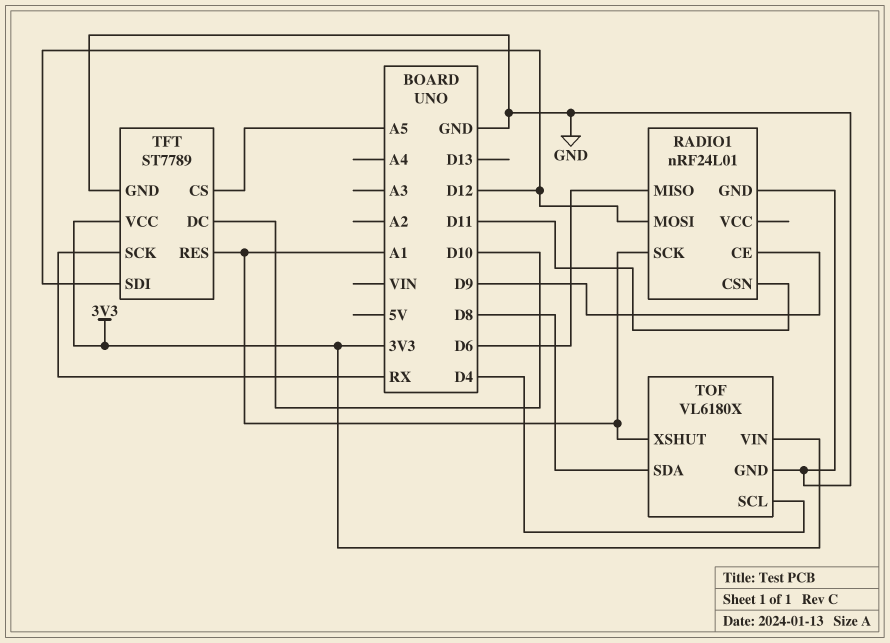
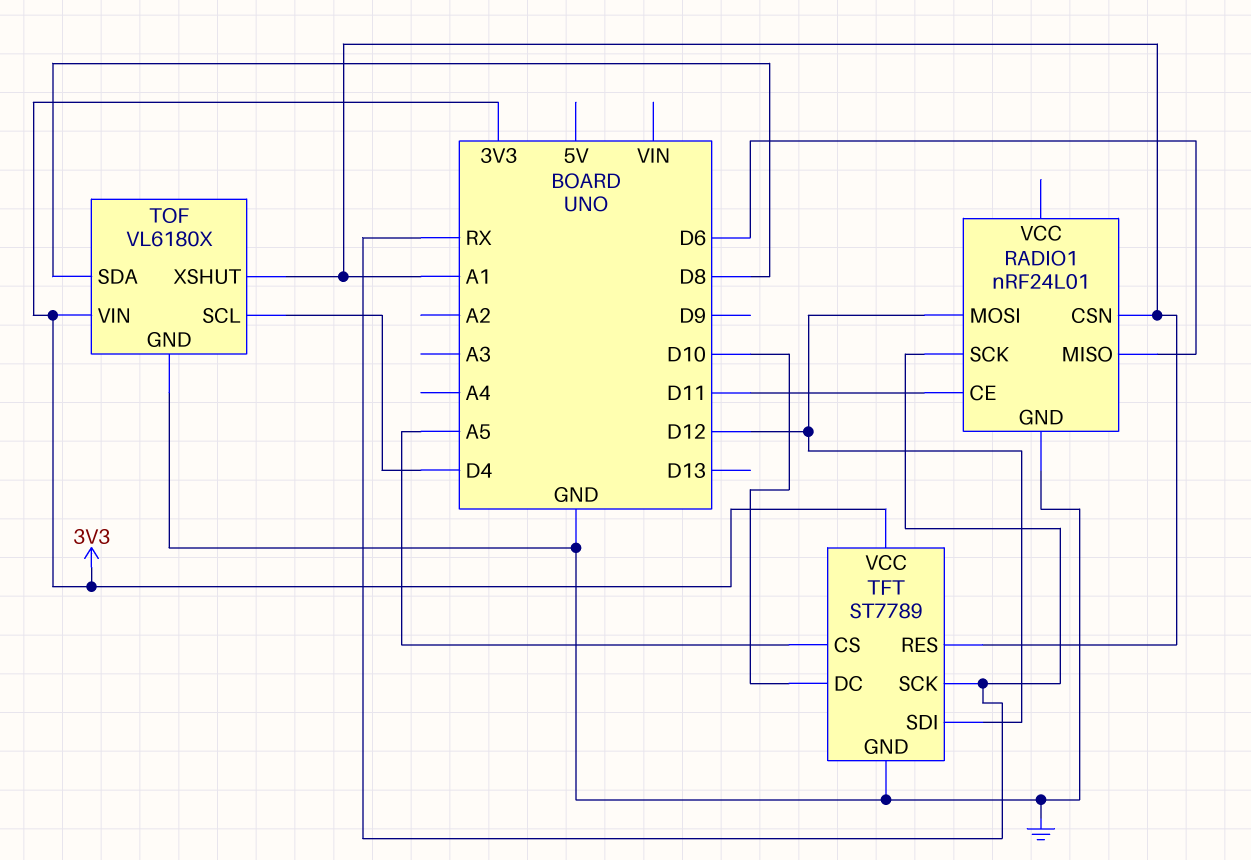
RADIO1 pin CE: D9 -> D11
RADIO1 pin CSN: D11 -> A1
RADIO1 pin SCK: A1 -> RX

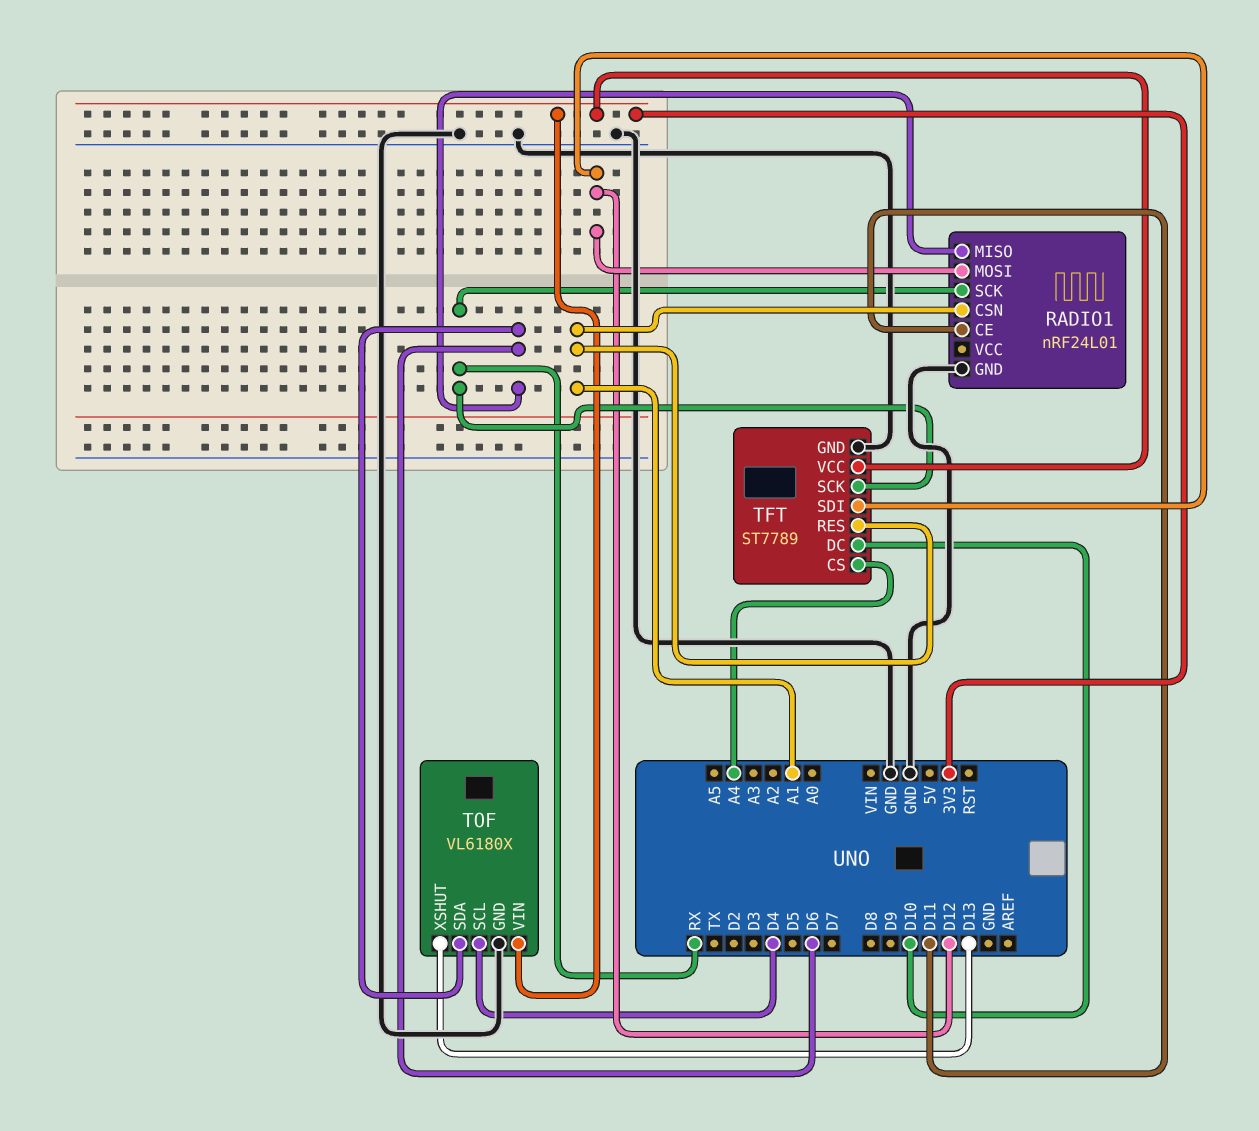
TFT pin CS: A5 -> A4
TOF pin SDA: D8 -> D6
TOF pin XSHUT: A1 -> D13

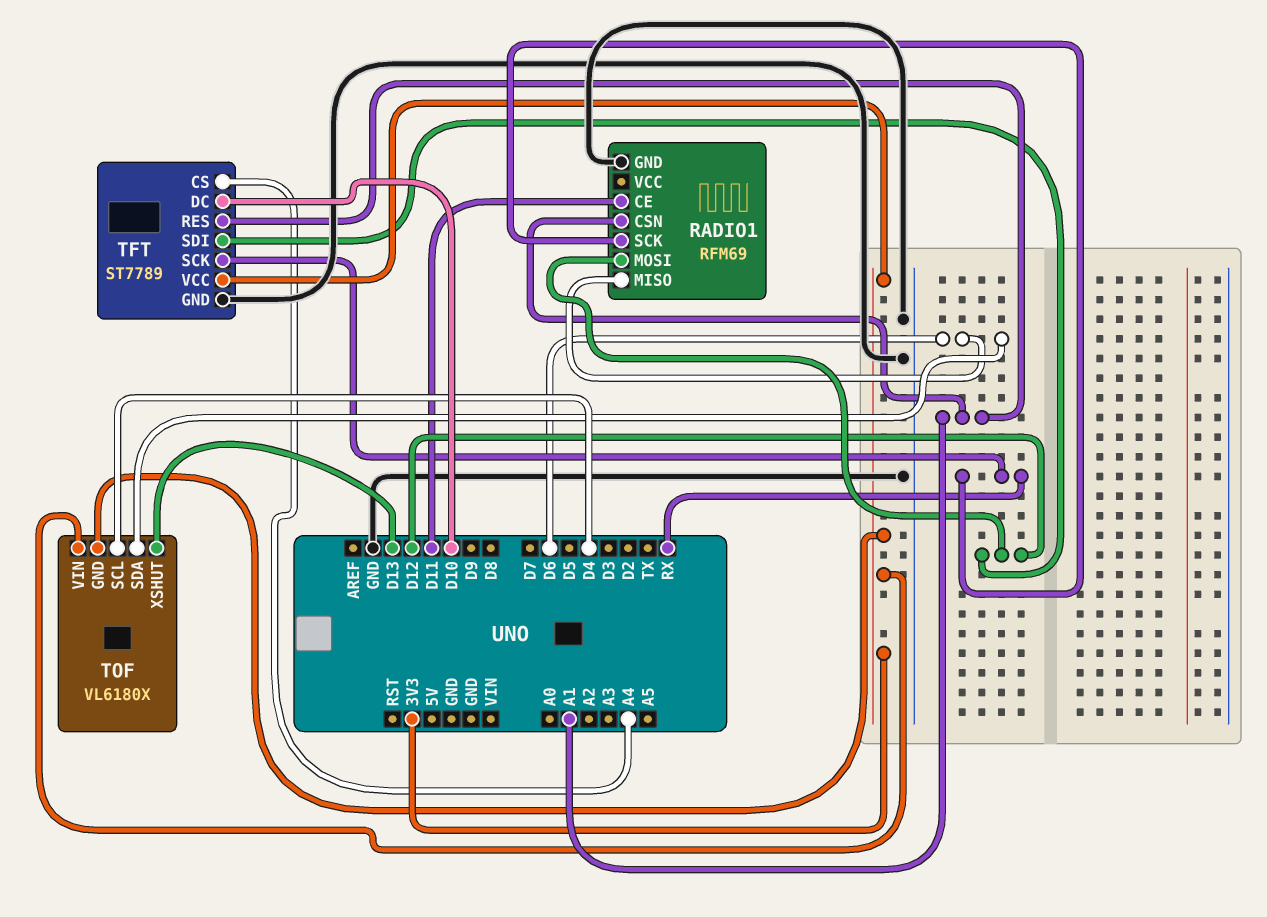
RADIO1: nRF24L01 -> RFM69
TOF pin GND: GND -> 3V3

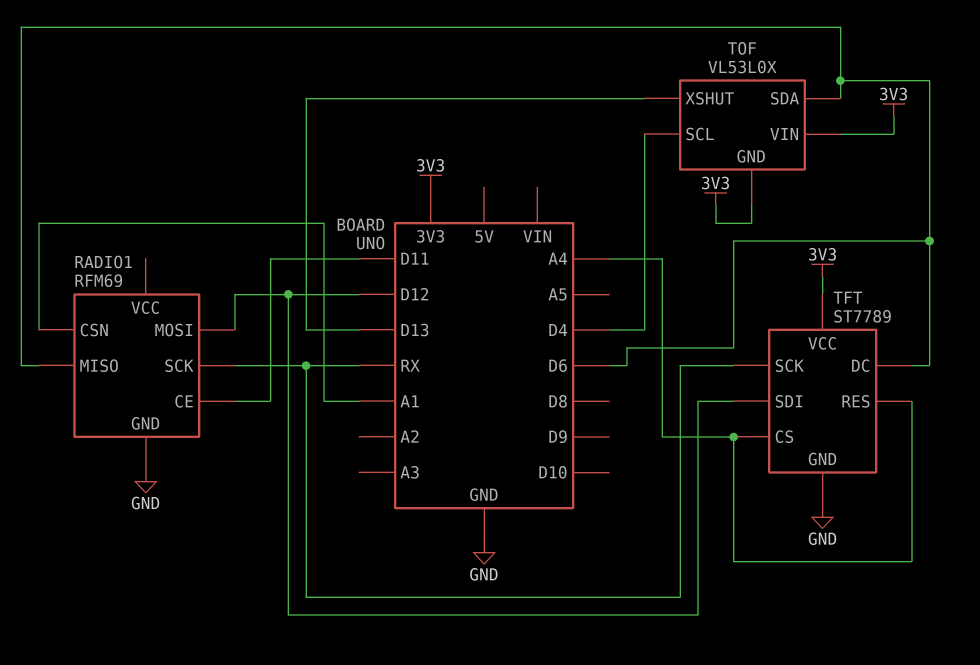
TFT pin DC: D10 -> D6
TFT pin RES: A1 -> A4
TOF: VL6180X -> VL53L0X

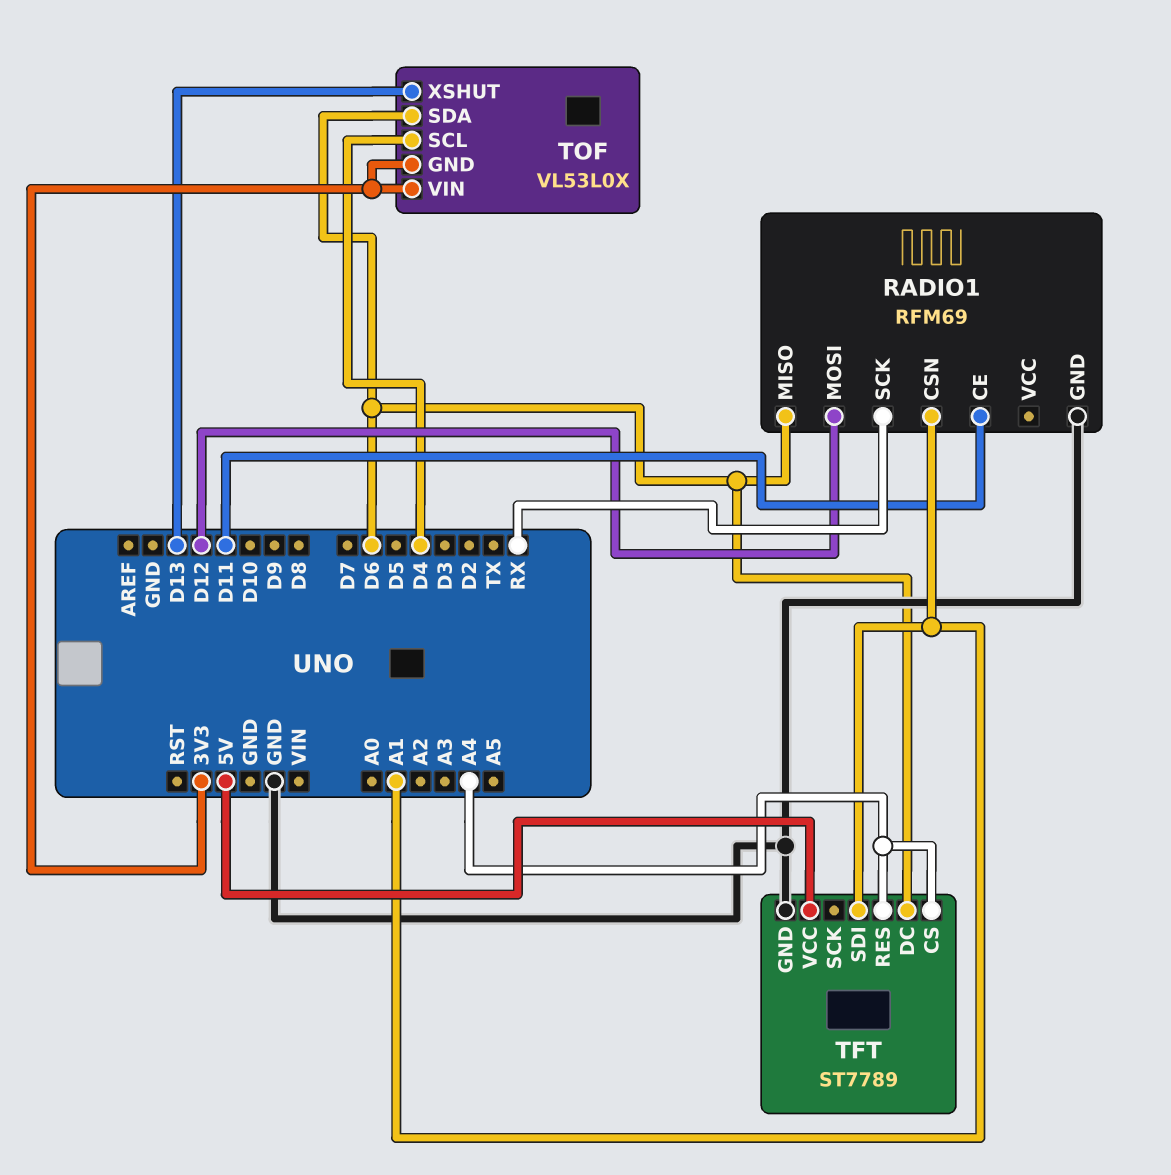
TFT pin SCK: RX -> none
TFT pin SDI: D12 -> A1
TFT pin VCC: 3V3 -> 5V

